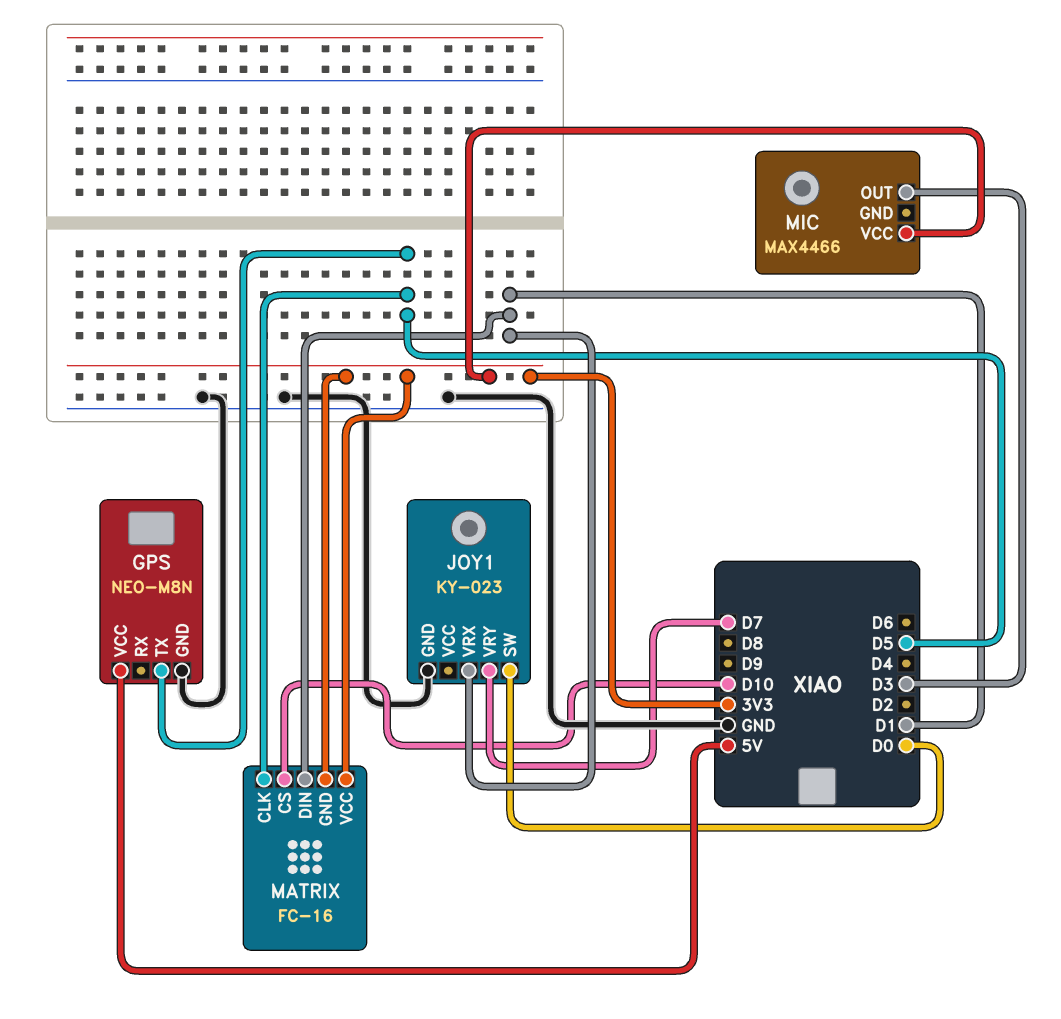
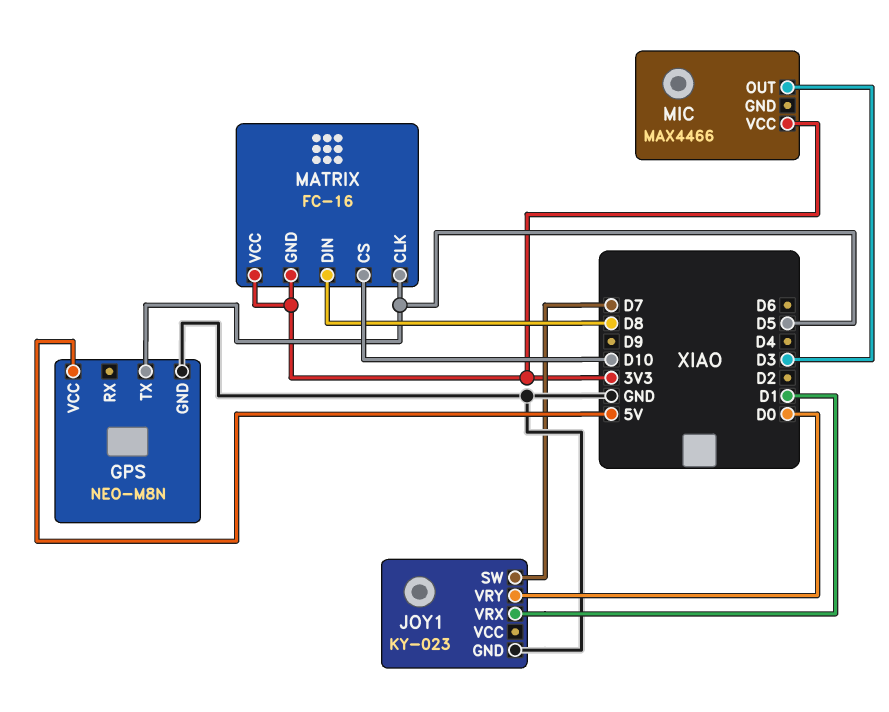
JOY1 pin SW: D0 -> D7
JOY1 pin VRY: D7 -> D0
MATRIX pin DIN: D1 -> D8

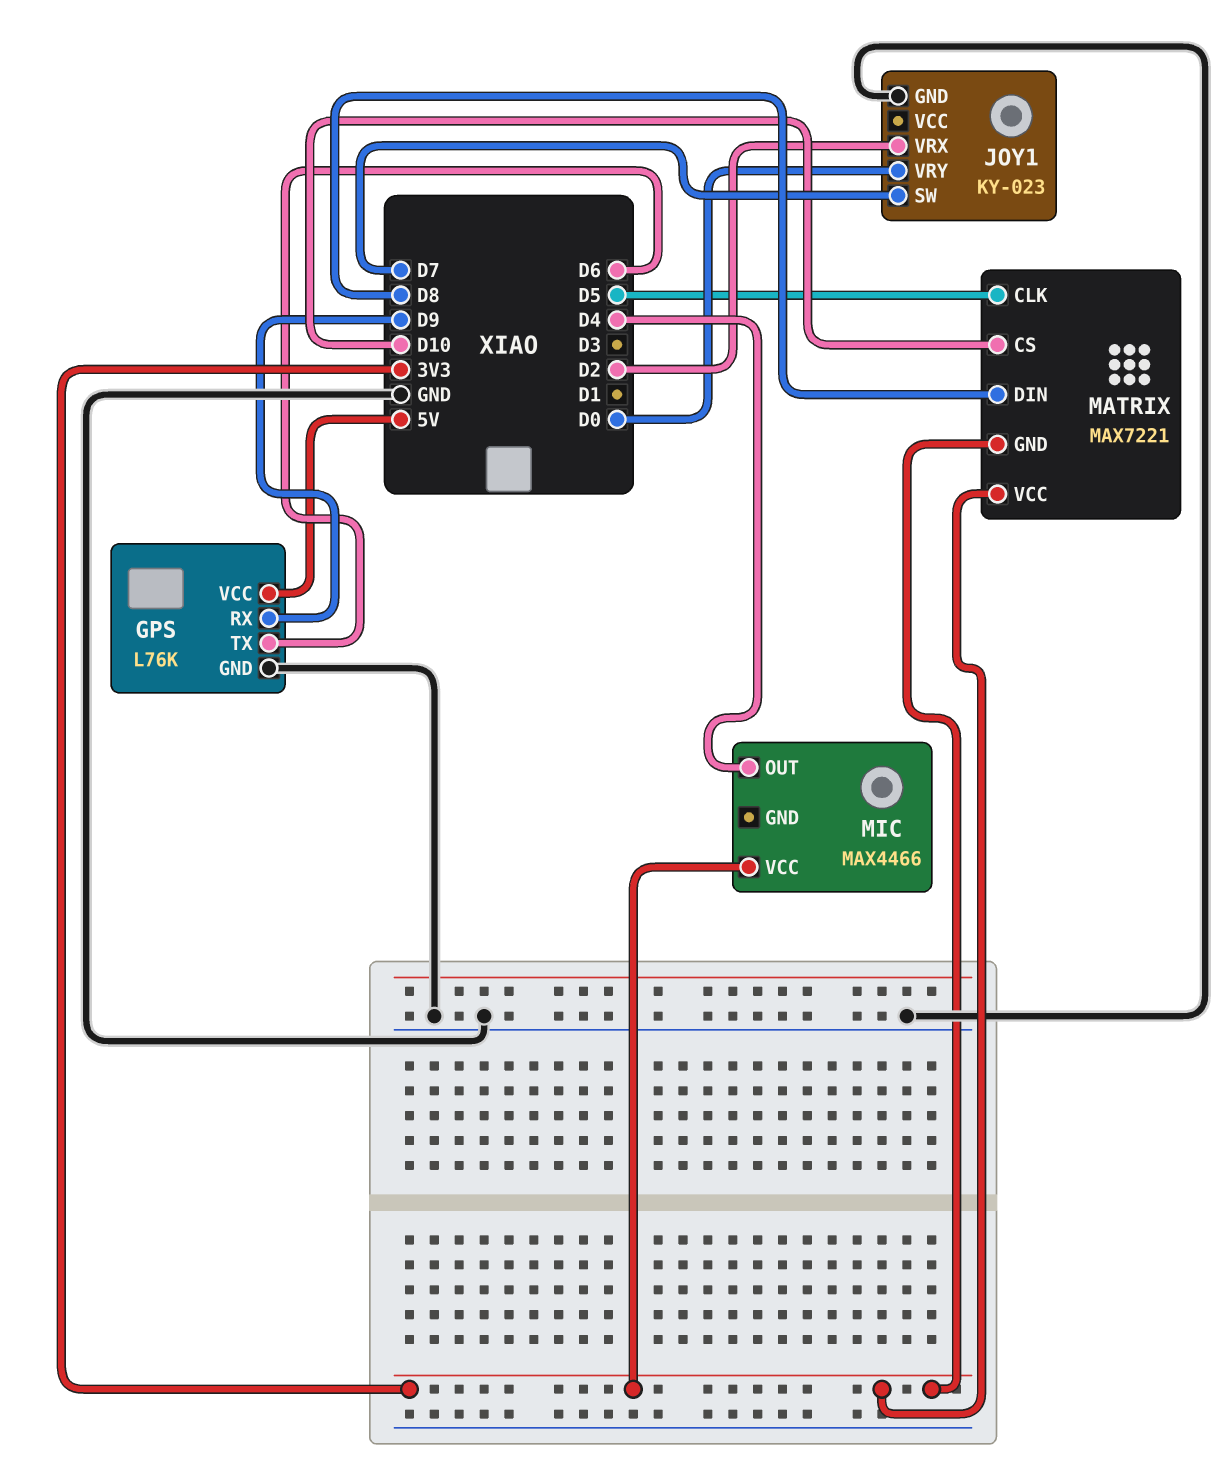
GPS: NEO-M8N -> L76K
GPS pin RX: none -> D9
GPS pin TX: D5 -> D6
JOY1 pin VRX: D1 -> D2
MATRIX: FC-16 -> MAX7221
MIC pin OUT: D3 -> D4

